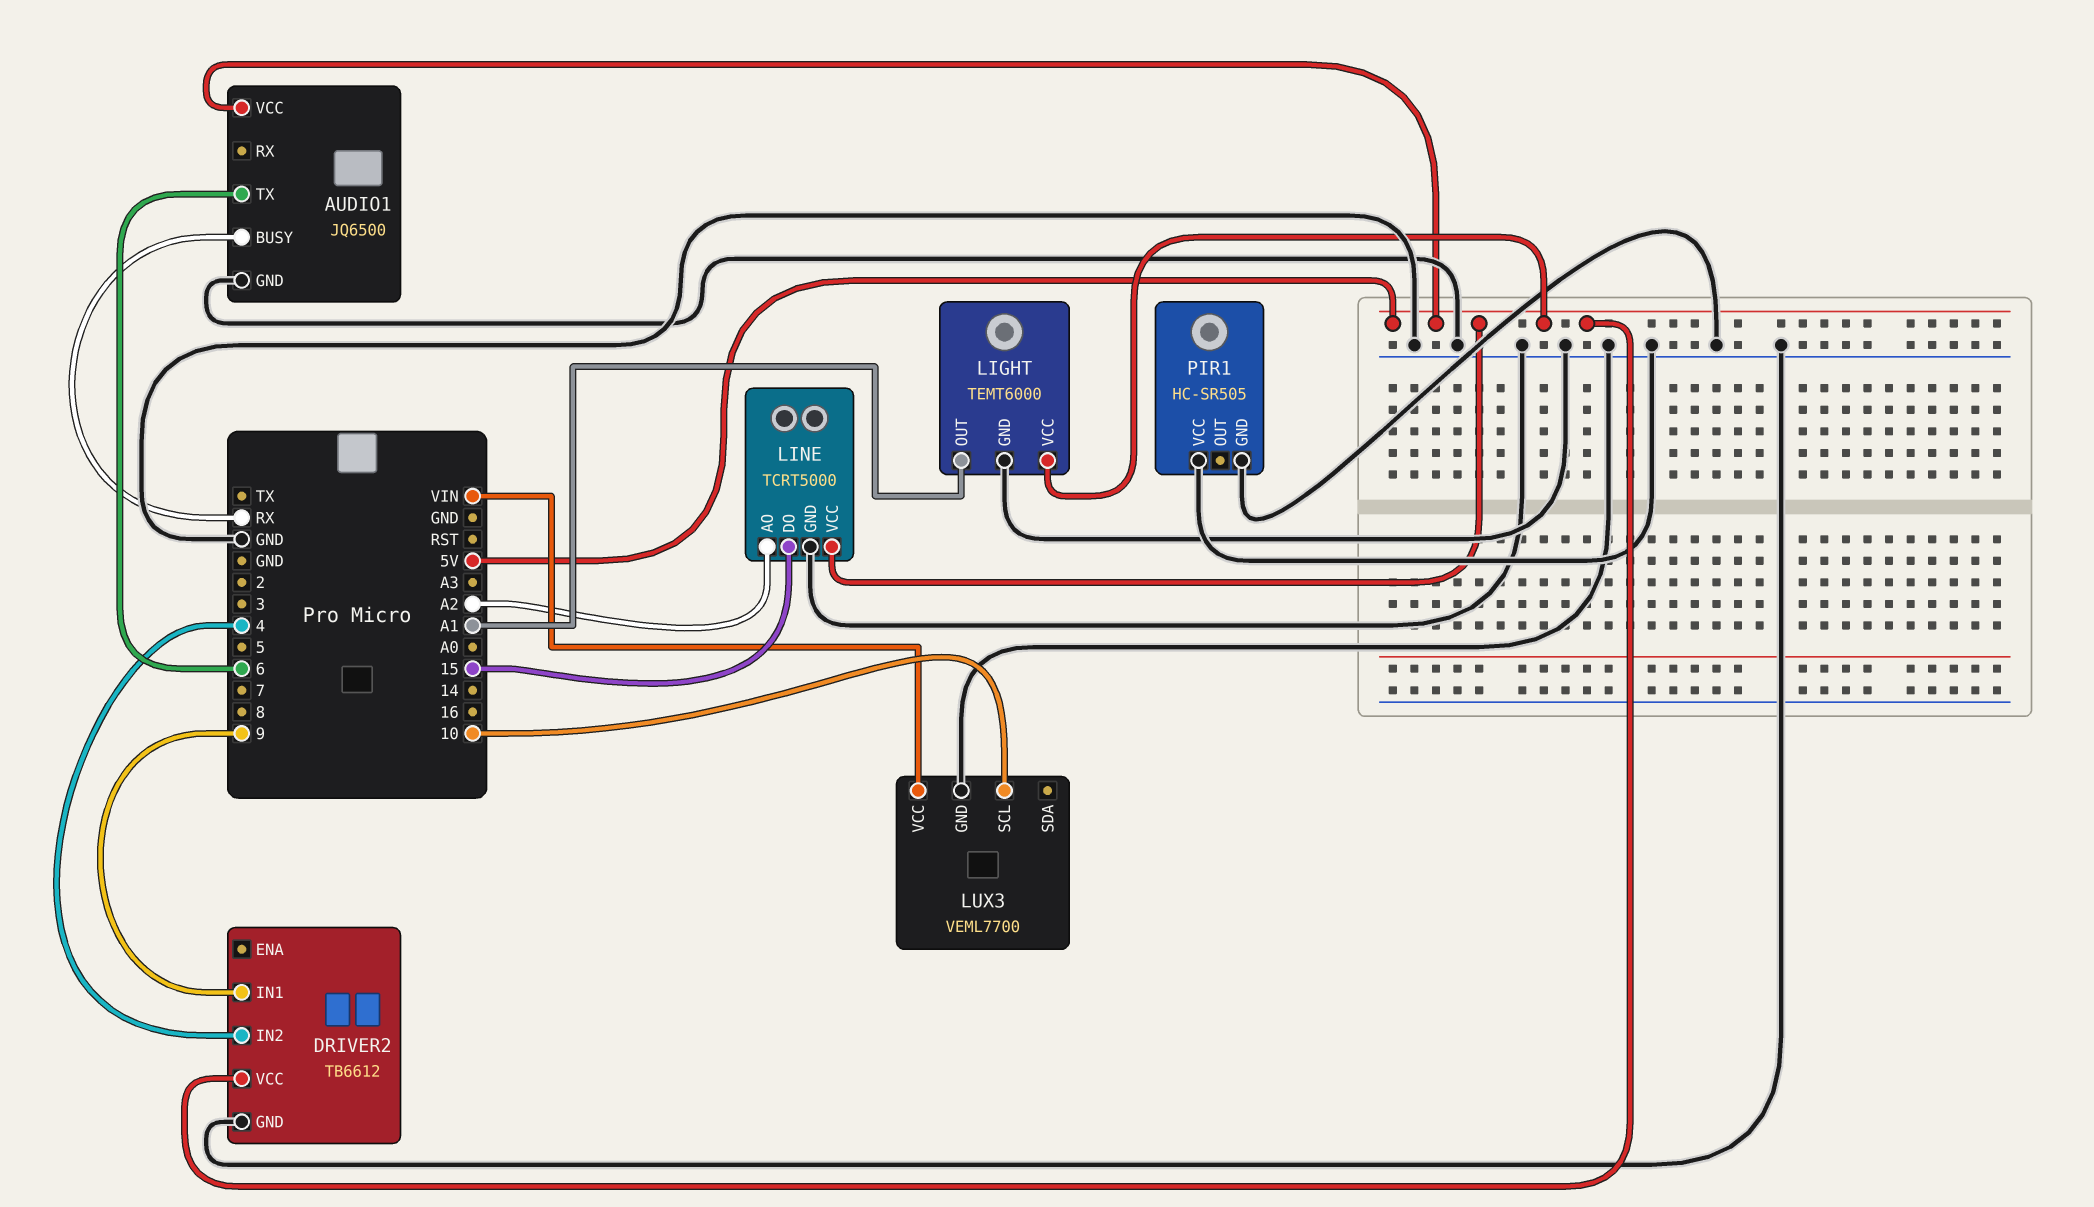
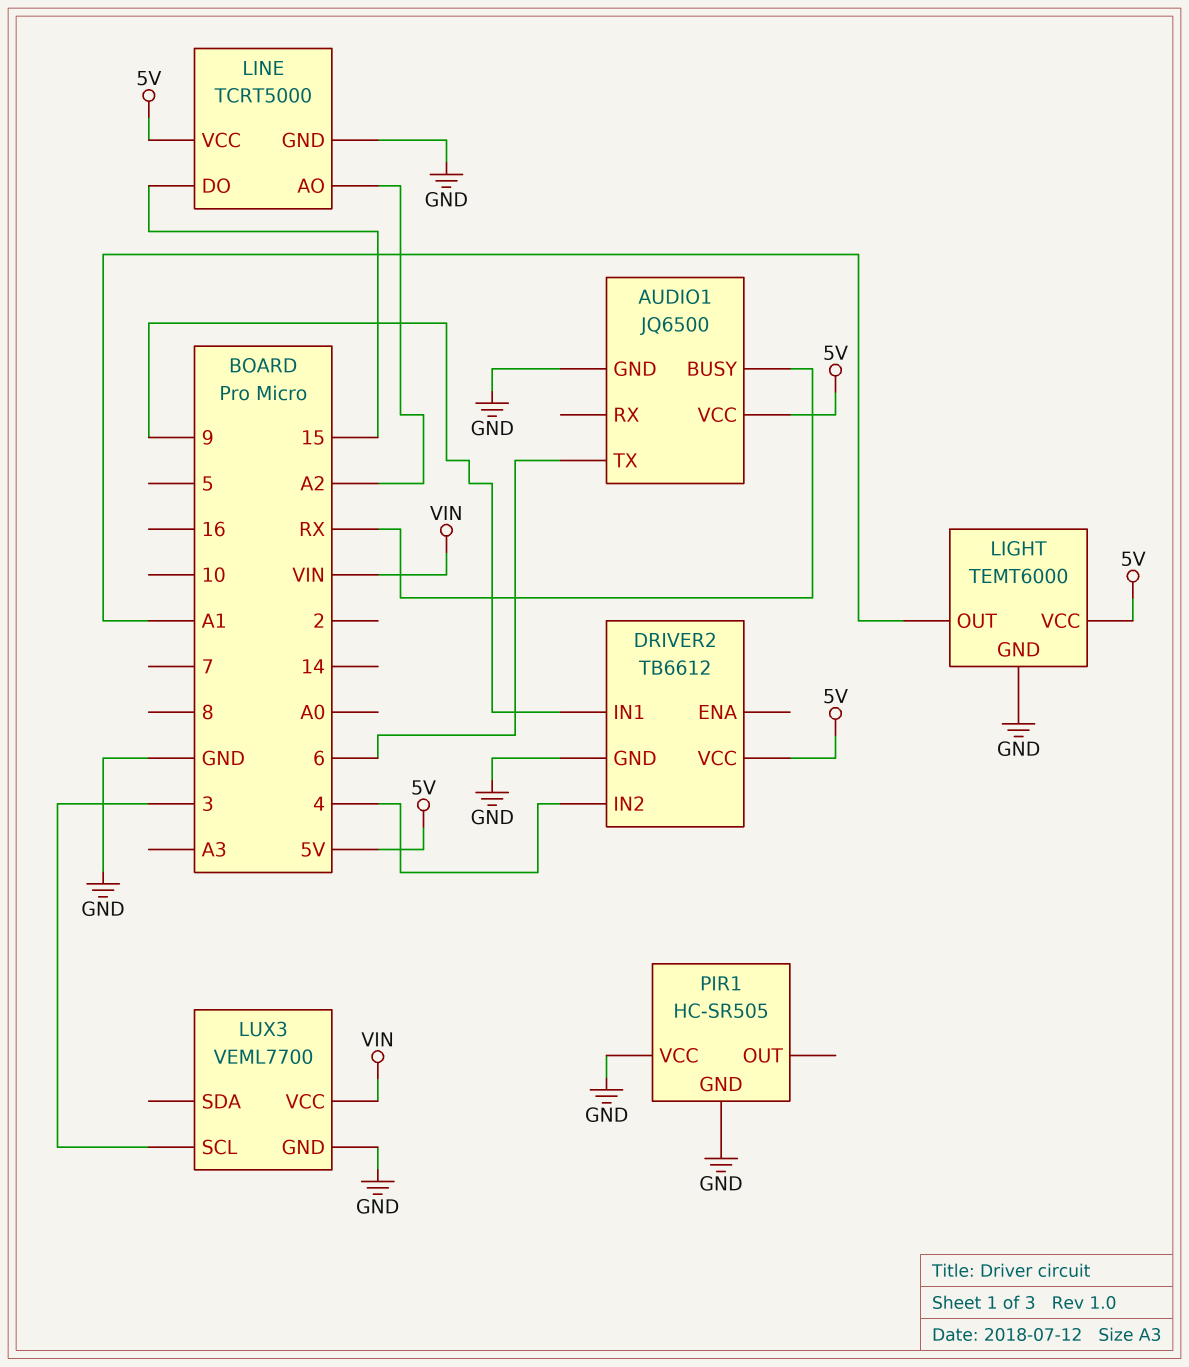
LUX3 pin SCL: 10 -> 3

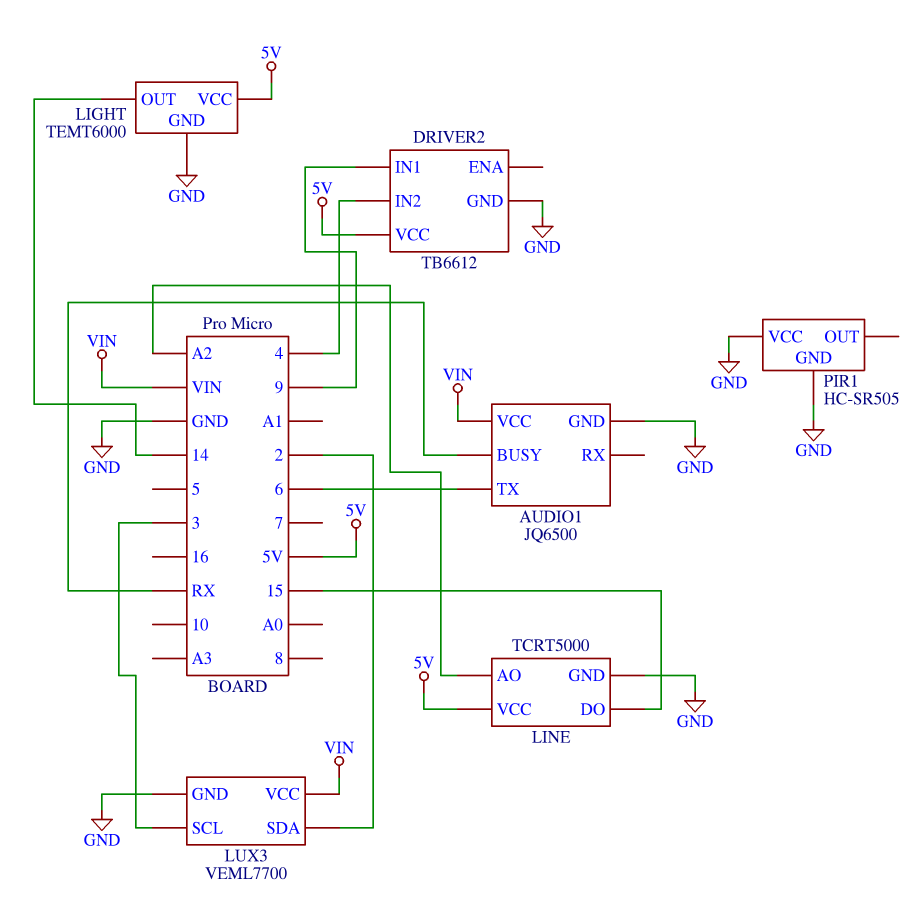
AUDIO1 pin VCC: 5V -> VIN
LIGHT pin OUT: A1 -> 14
LUX3 pin SDA: none -> 2

